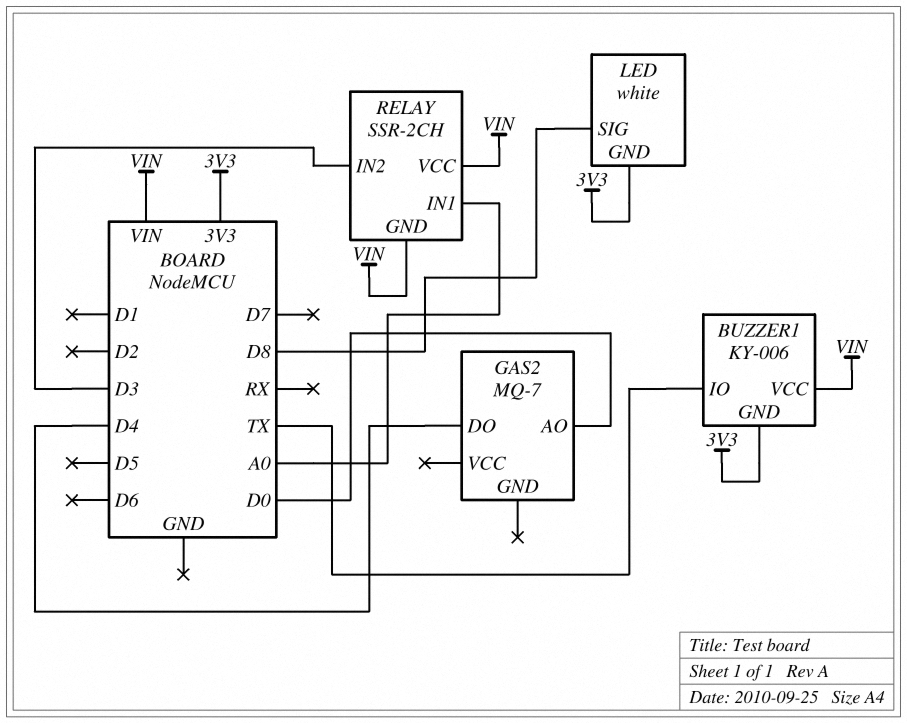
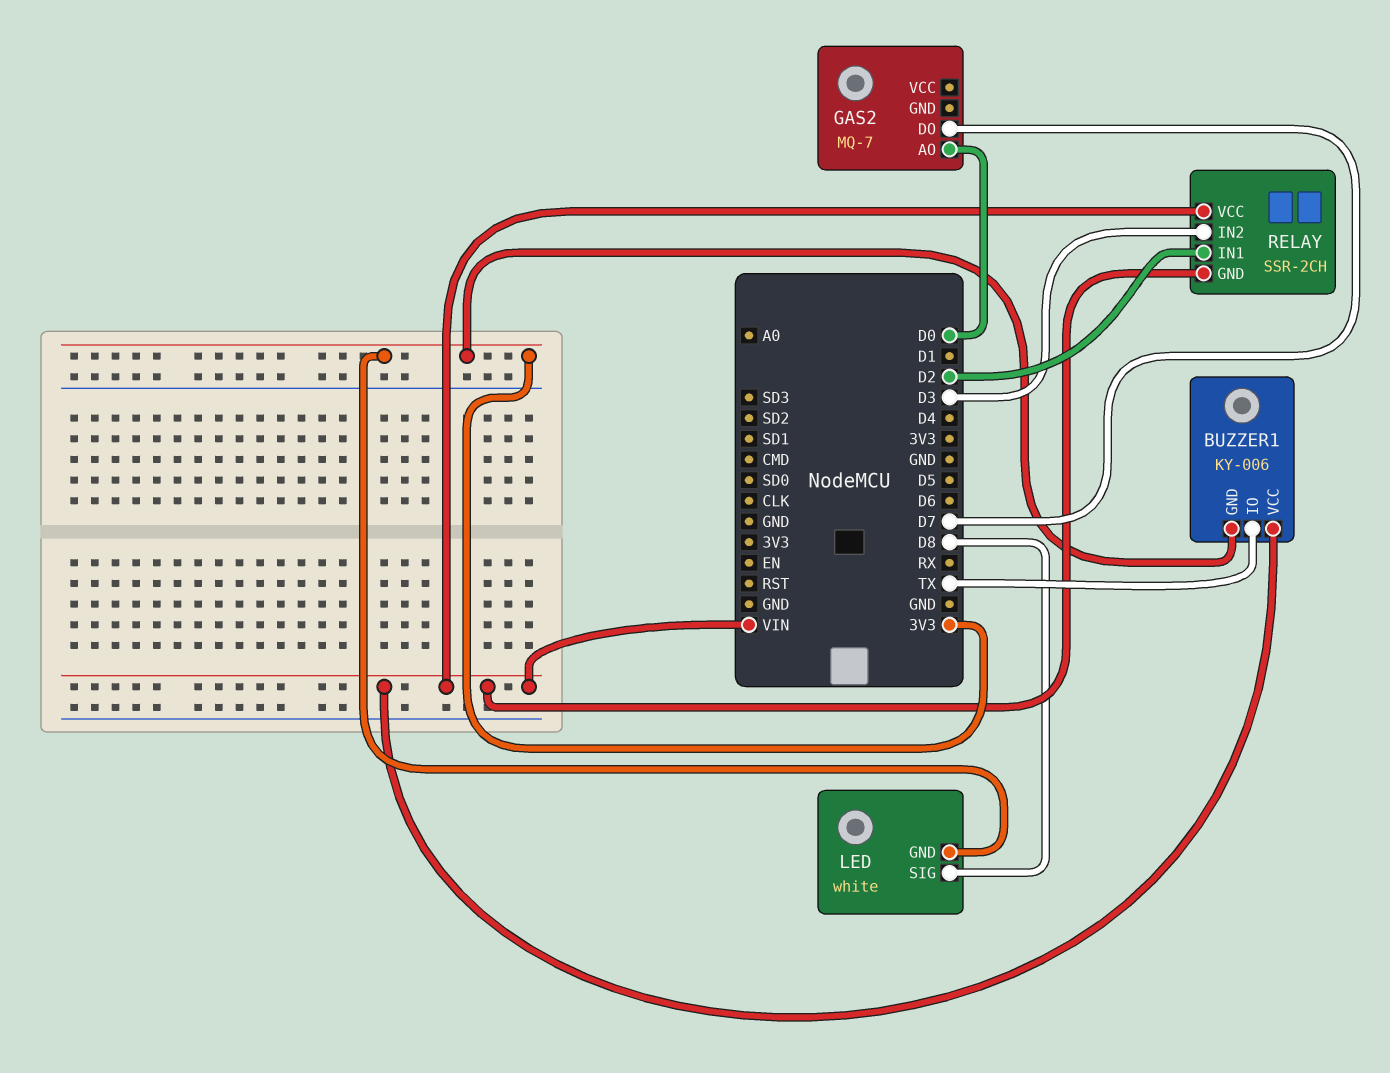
GAS2 pin DO: D4 -> D7
RELAY pin IN1: A0 -> D2

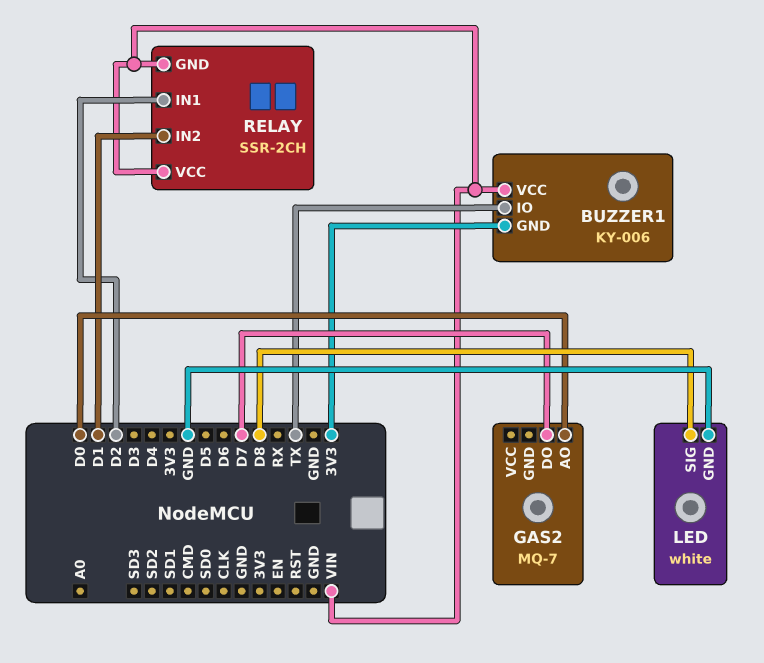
LED pin GND: 3V3 -> GND
RELAY pin IN2: D3 -> D1

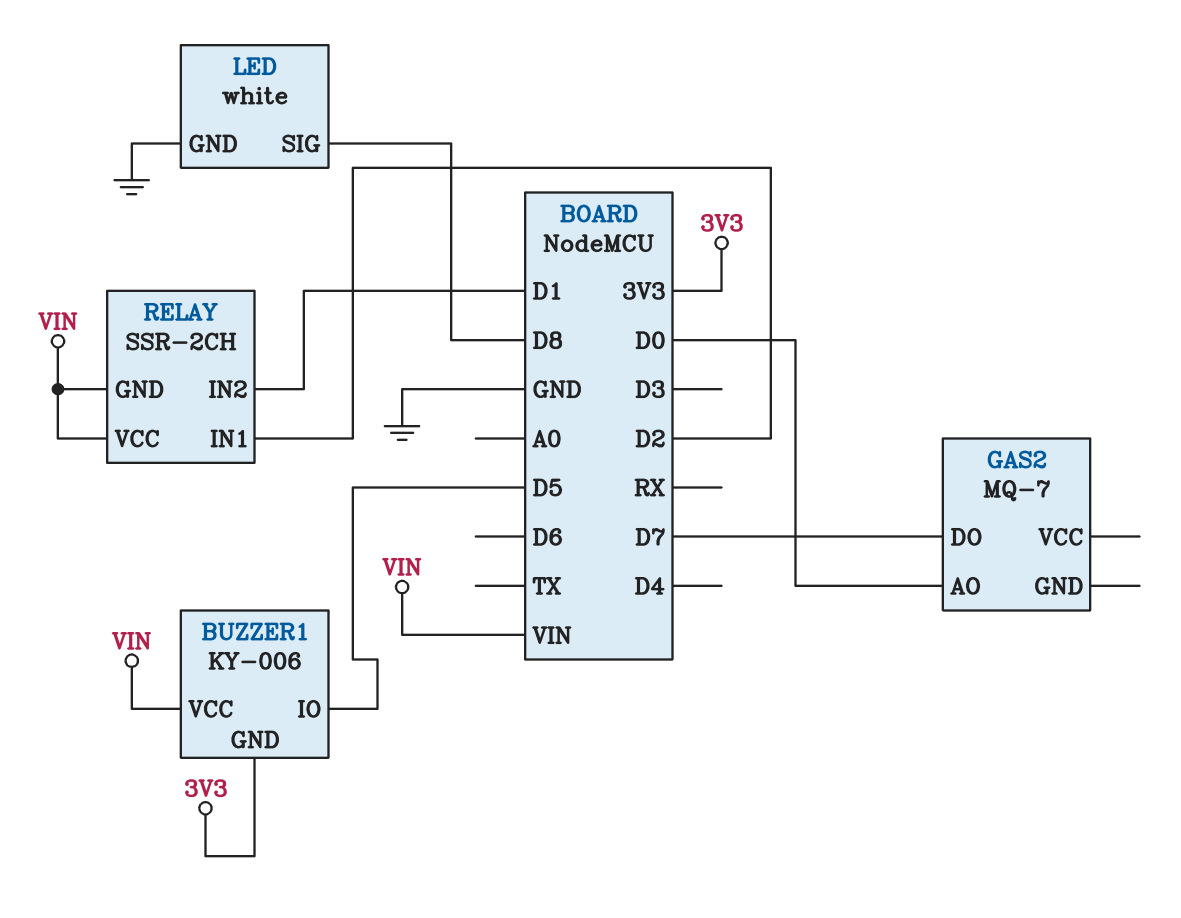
BUZZER1 pin IO: TX -> D5

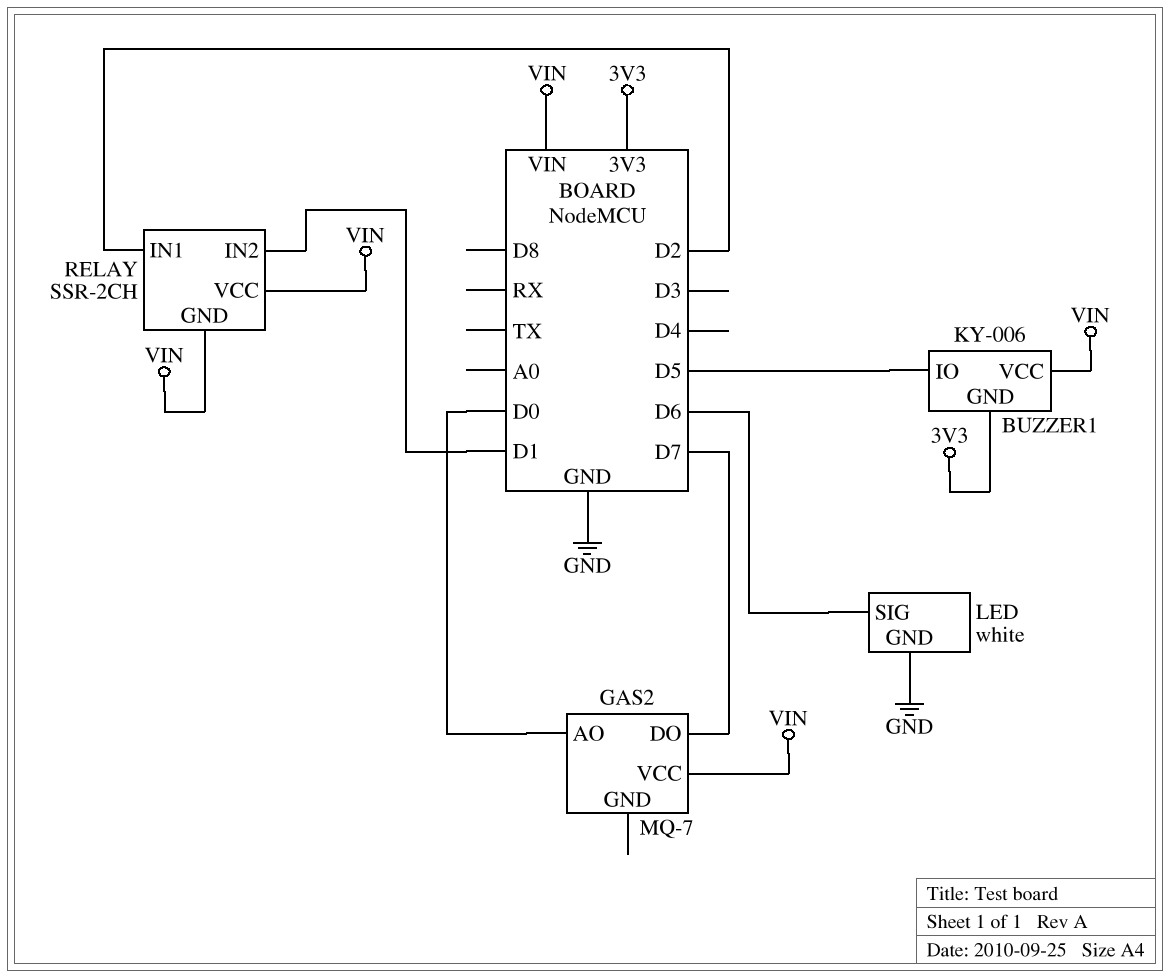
GAS2 pin VCC: none -> VIN
LED pin SIG: D8 -> D6

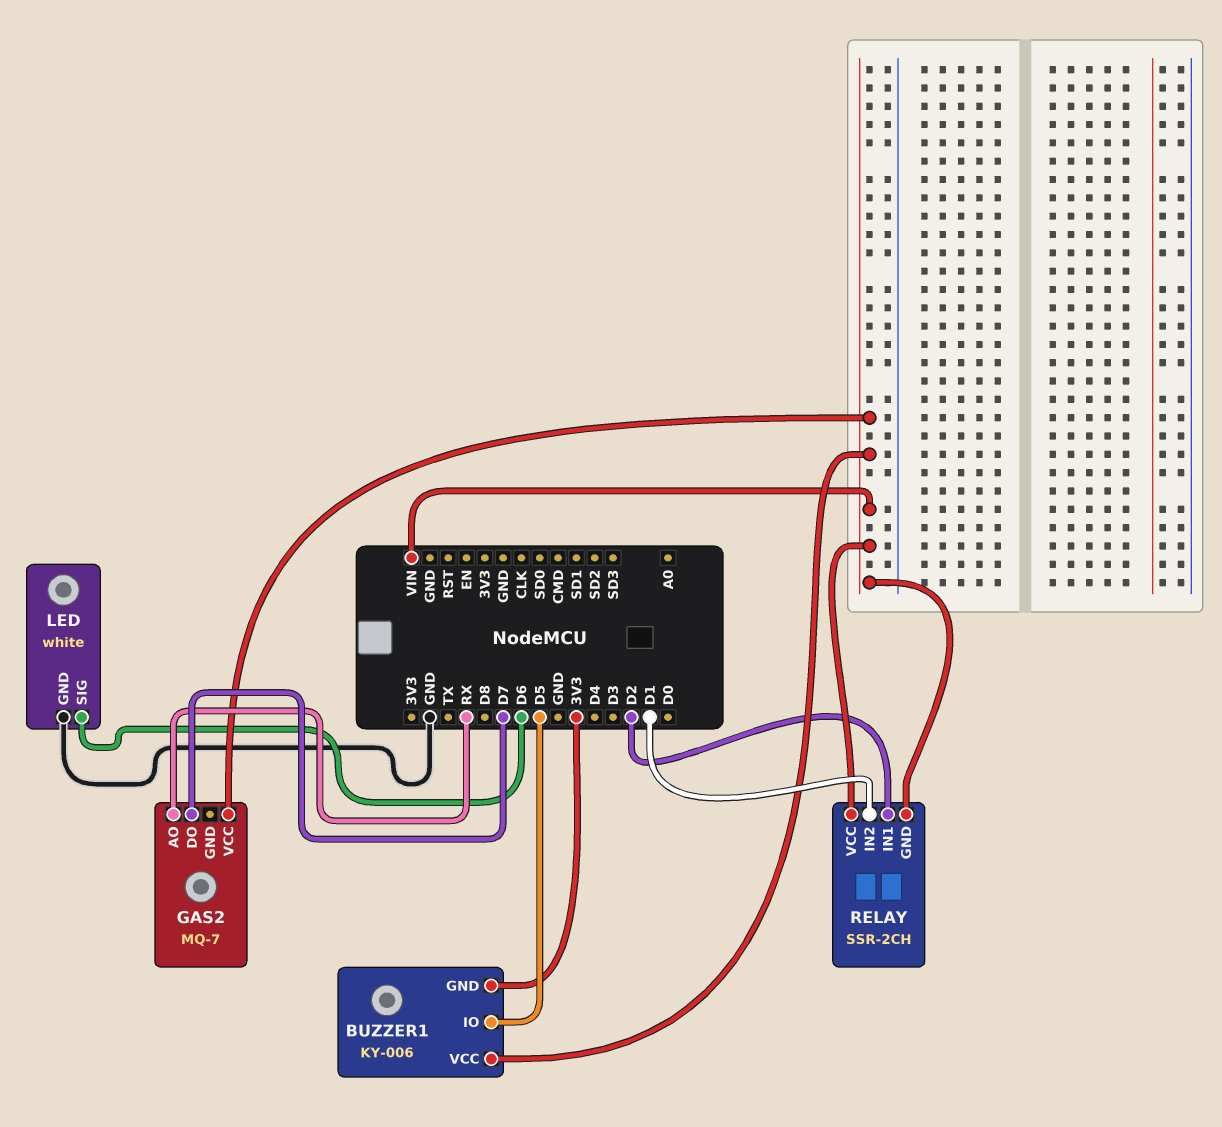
GAS2 pin AO: D0 -> RX

